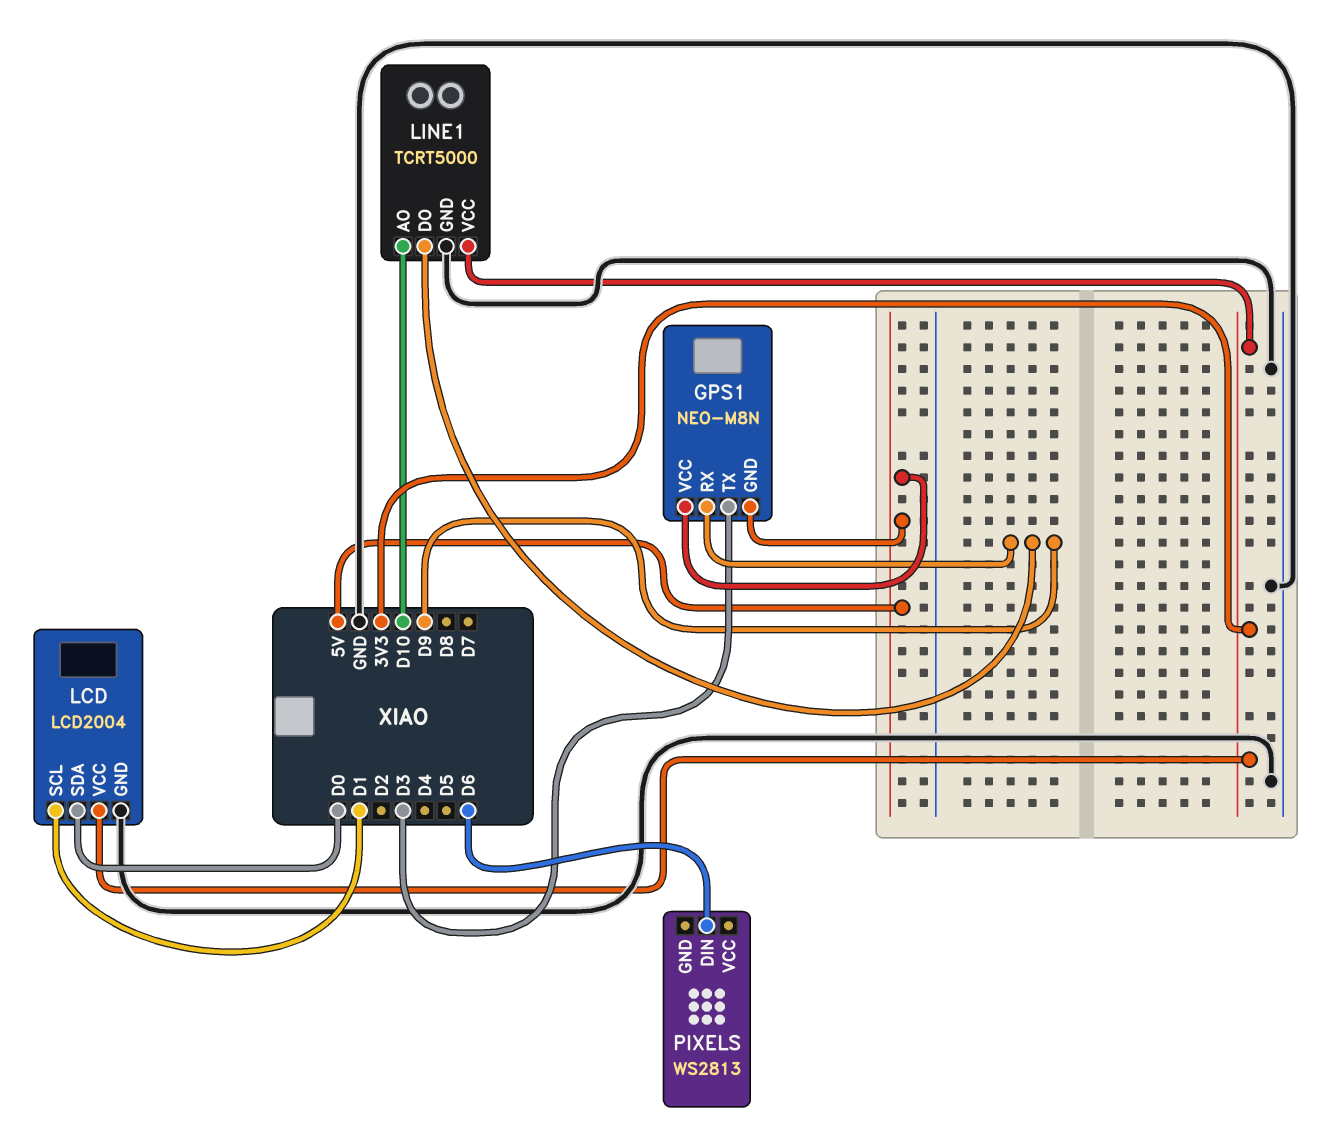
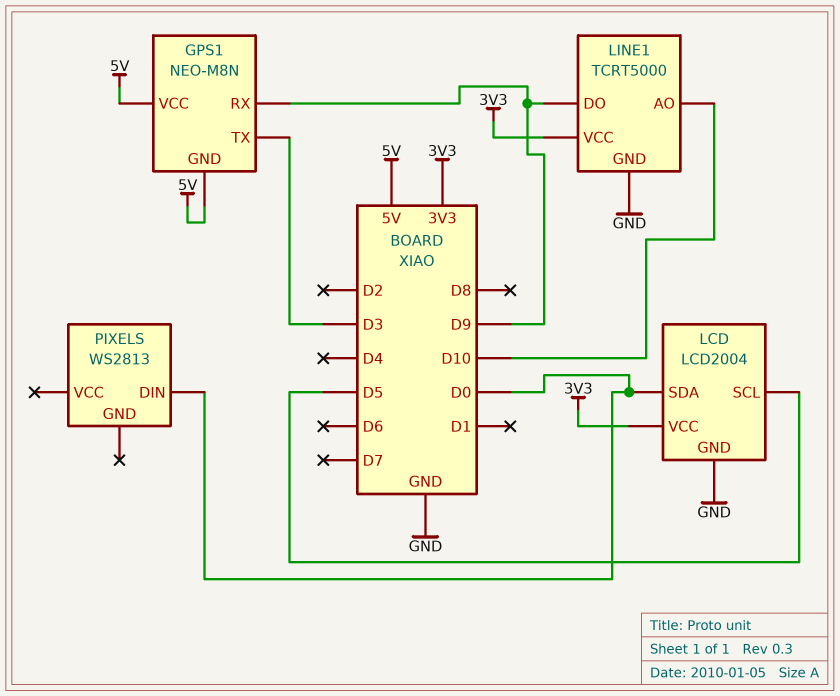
LCD pin SCL: D1 -> D5
PIXELS pin DIN: D6 -> D0

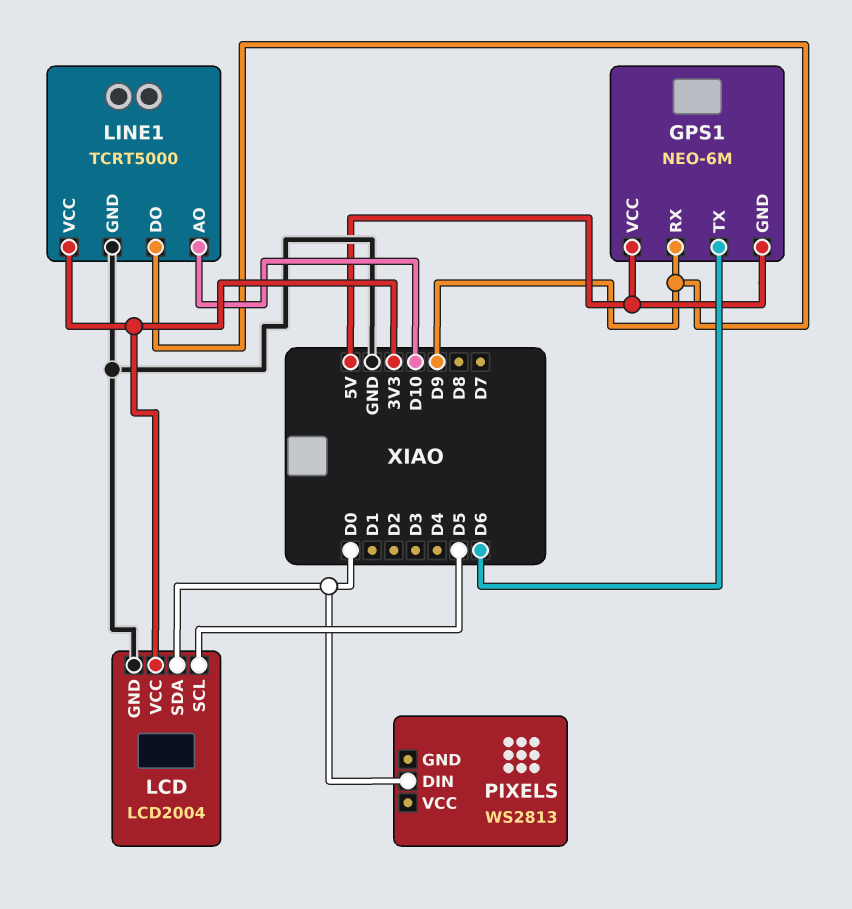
GPS1: NEO-M8N -> NEO-6M
GPS1 pin TX: D3 -> D6

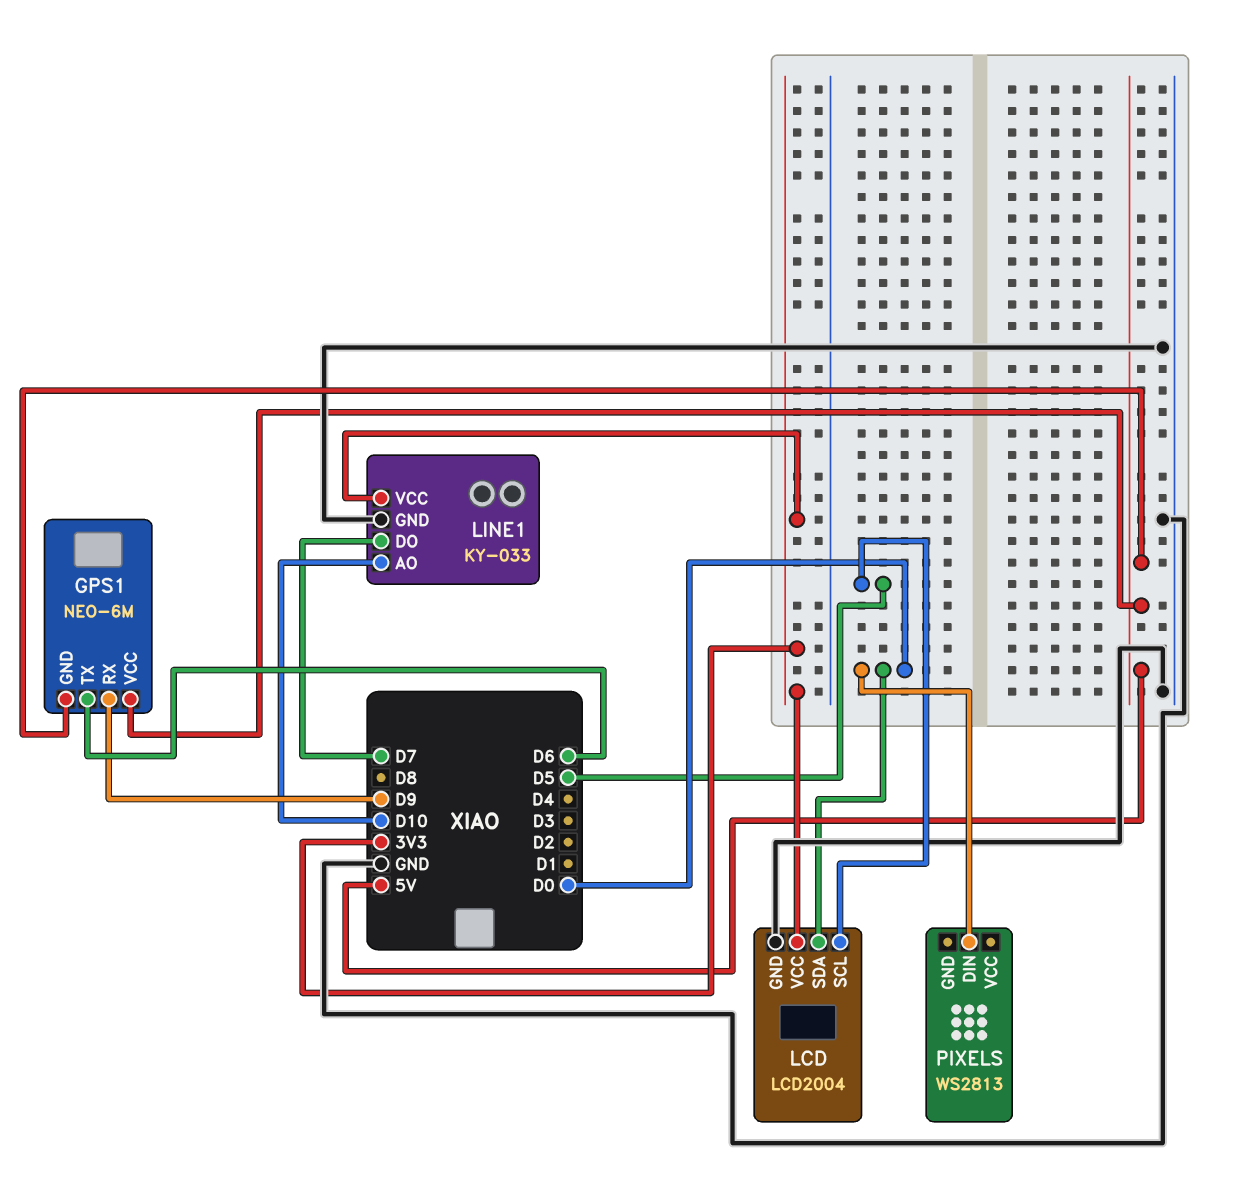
LINE1: TCRT5000 -> KY-033
LINE1 pin DO: D9 -> D7

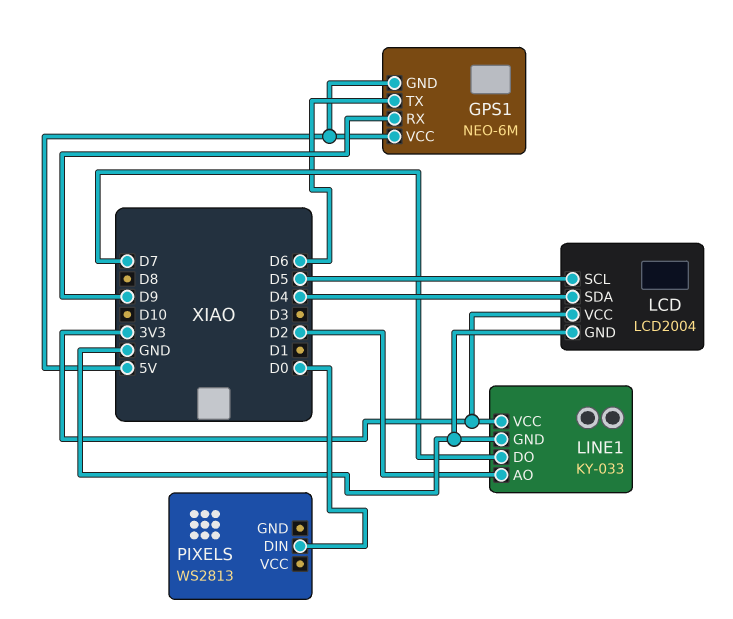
LCD pin SDA: D0 -> D4
LINE1 pin AO: D10 -> D2

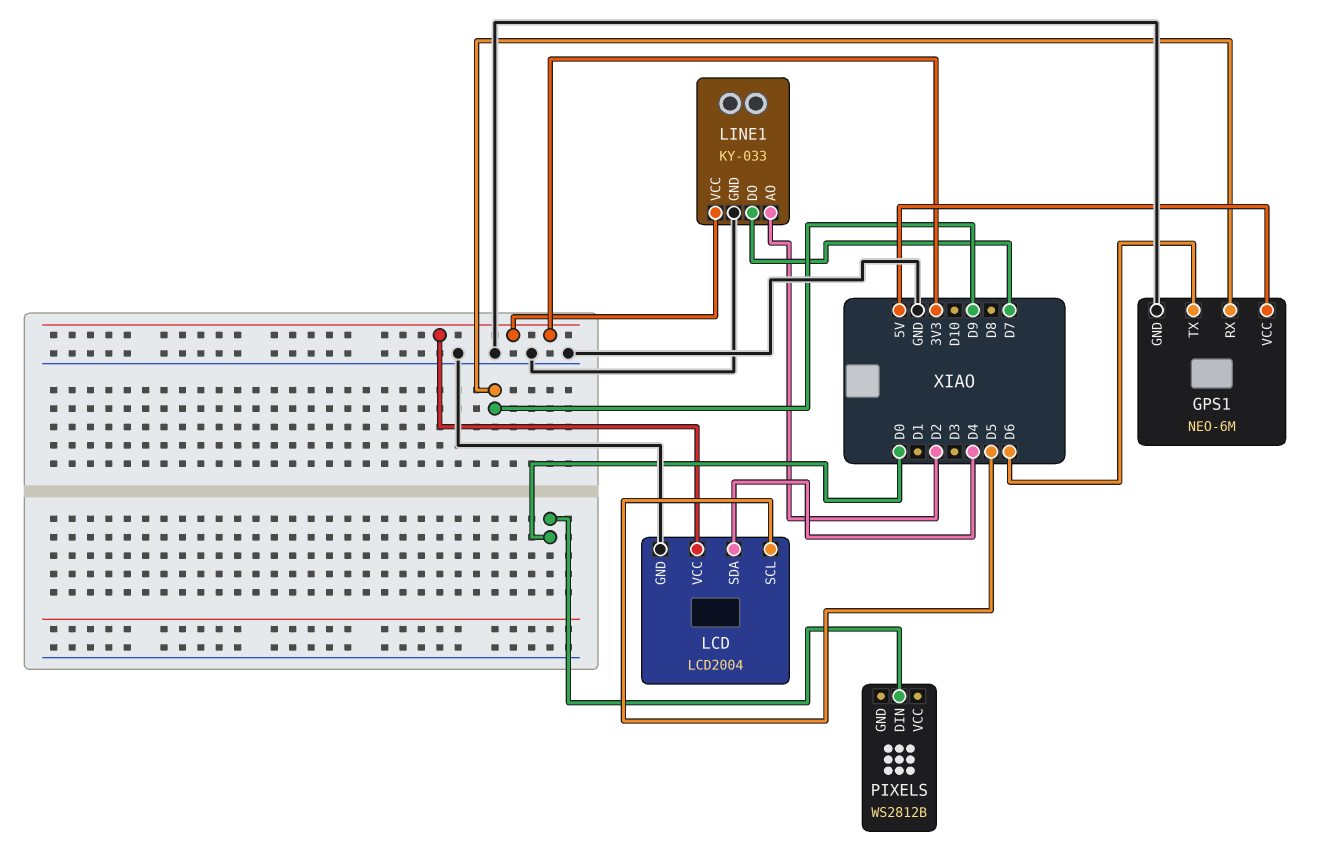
GPS1 pin GND: 5V -> GND
PIXELS: WS2813 -> WS2812B

